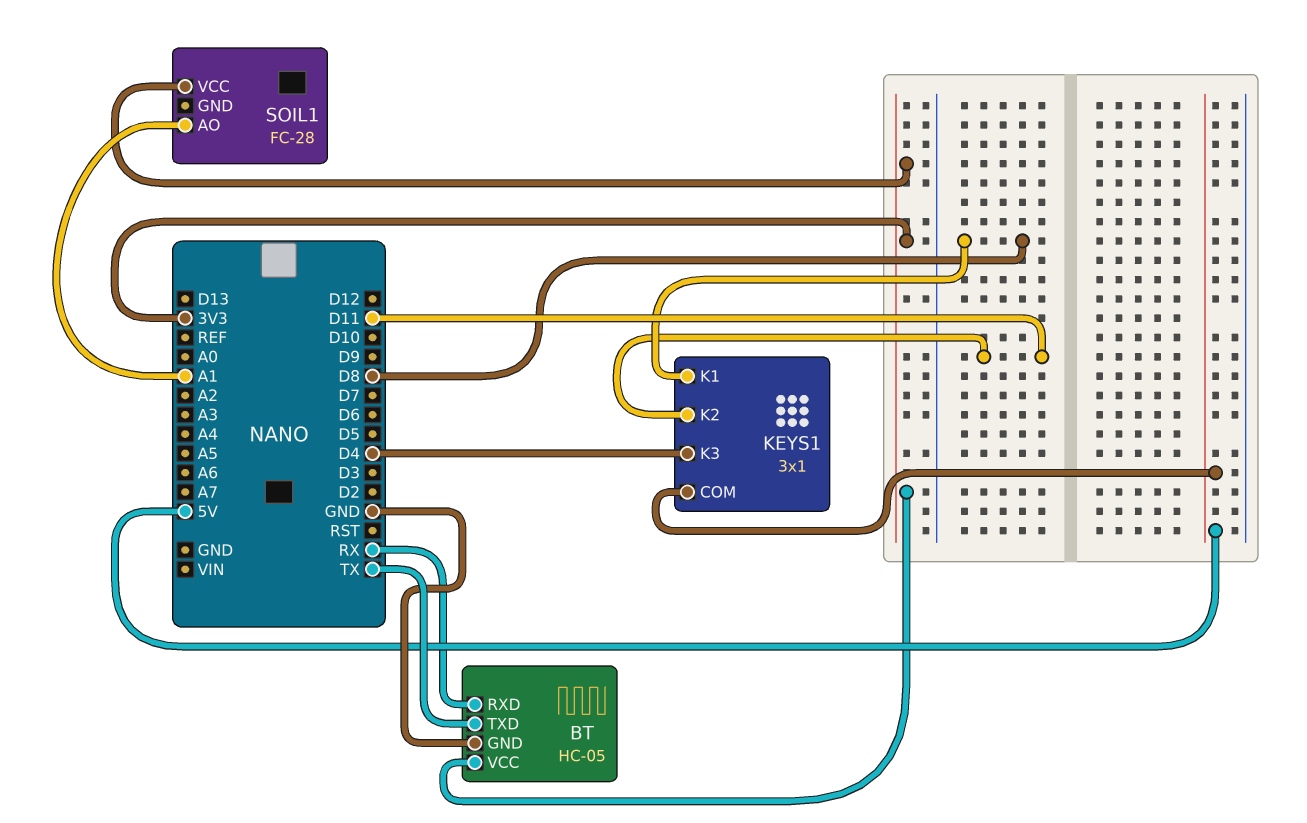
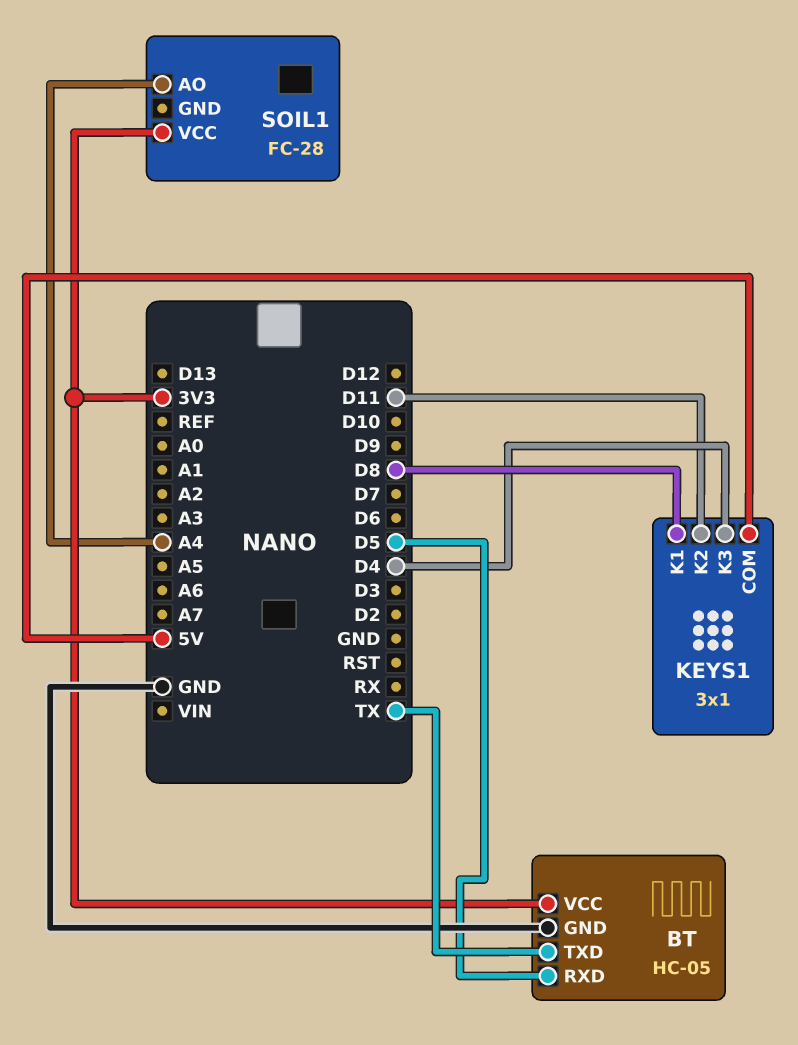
BT pin RXD: RX -> D5
SOIL1 pin AO: A1 -> A4

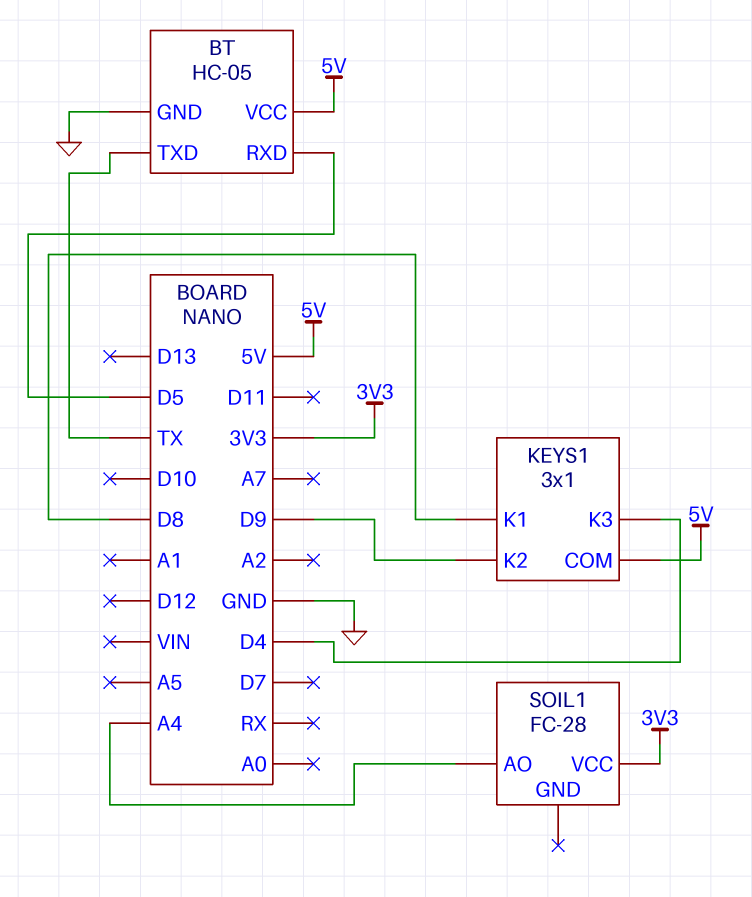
BT pin VCC: 3V3 -> 5V
KEYS1 pin K2: D11 -> D9

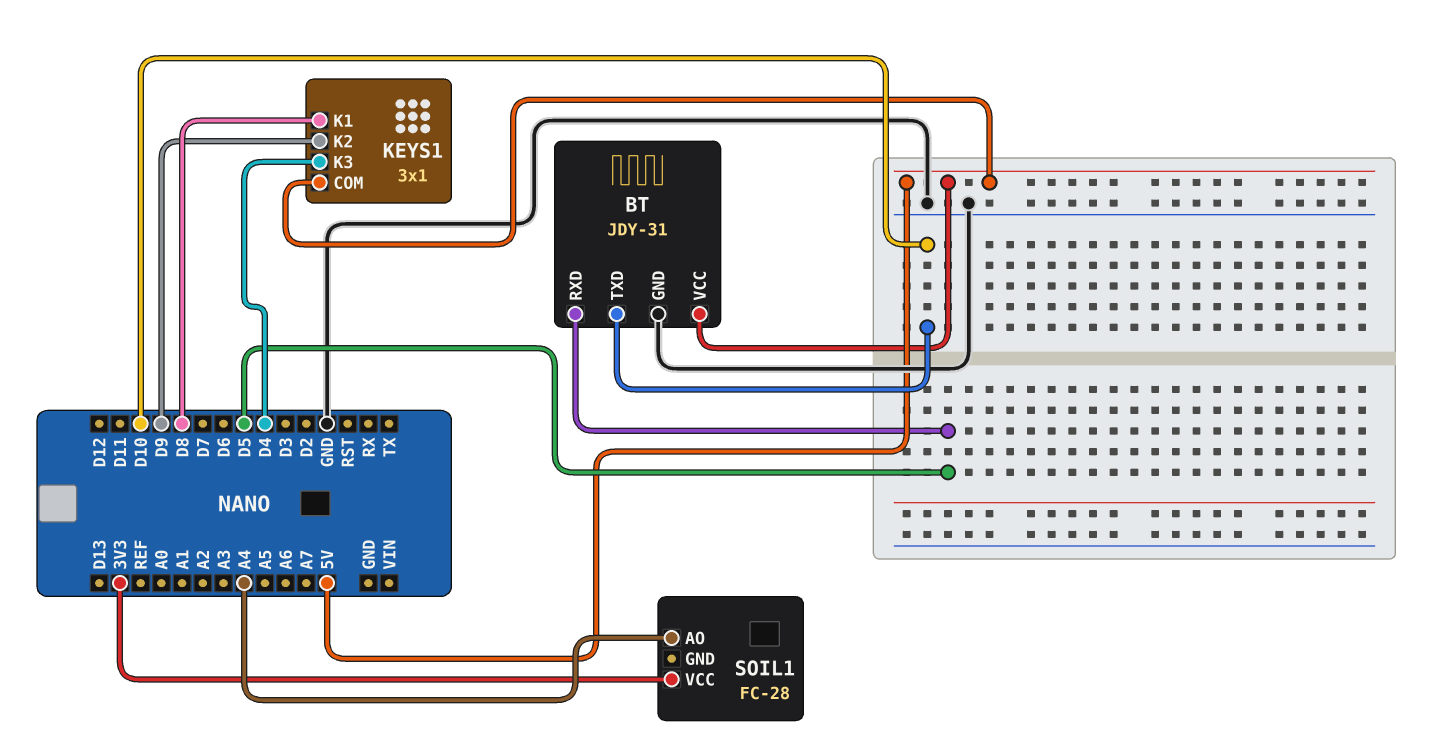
BT: HC-05 -> JDY-31
BT pin TXD: TX -> D10

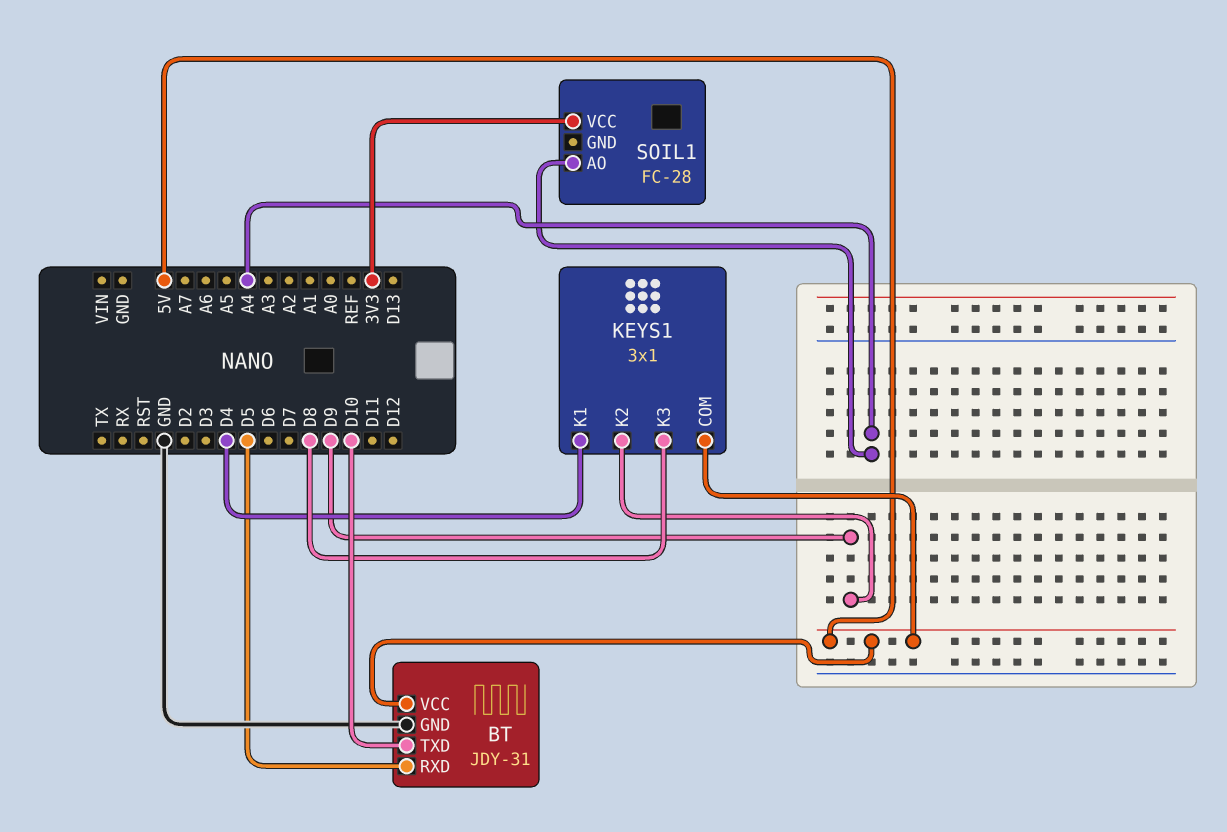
KEYS1 pin K1: D8 -> D4
KEYS1 pin K3: D4 -> D8

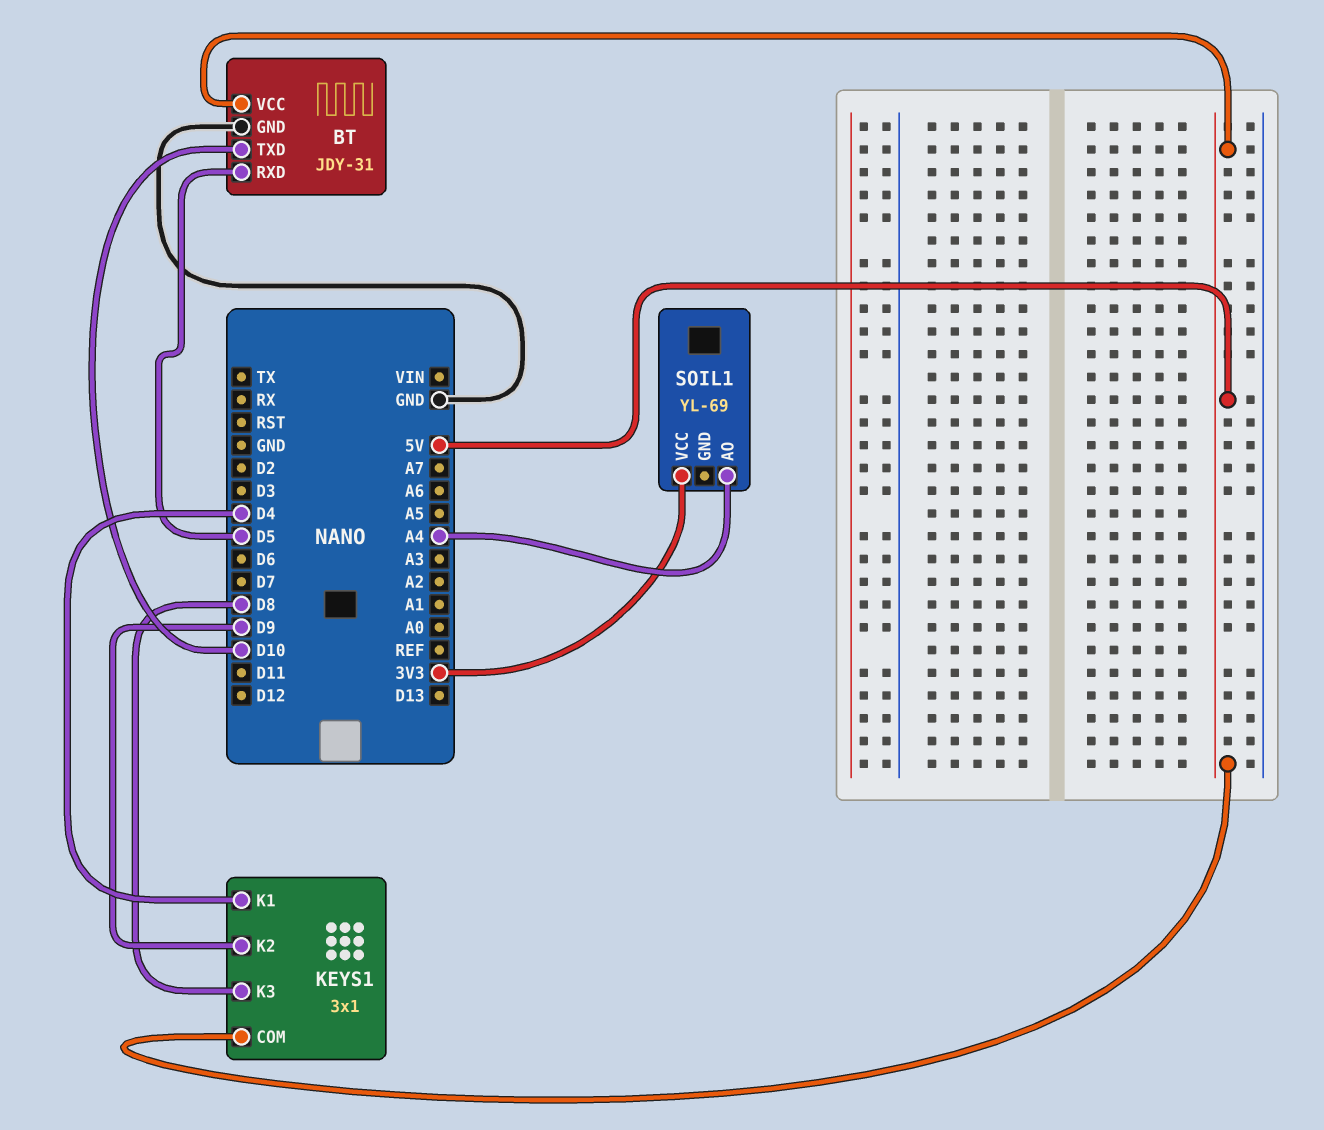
SOIL1: FC-28 -> YL-69

